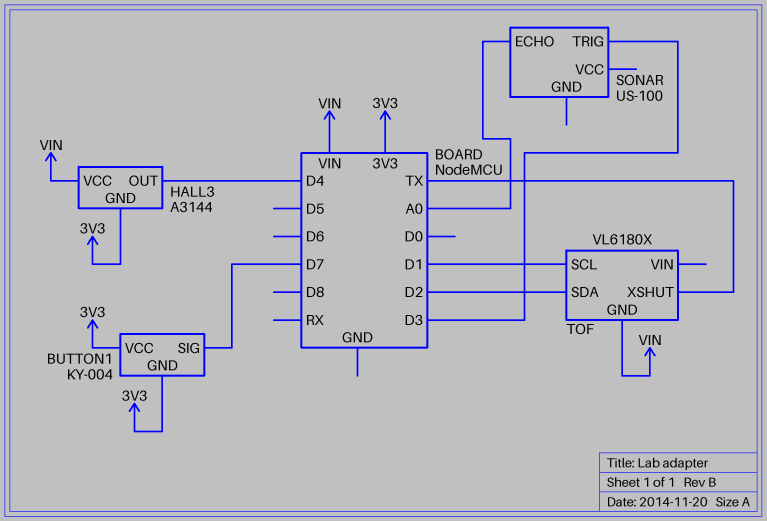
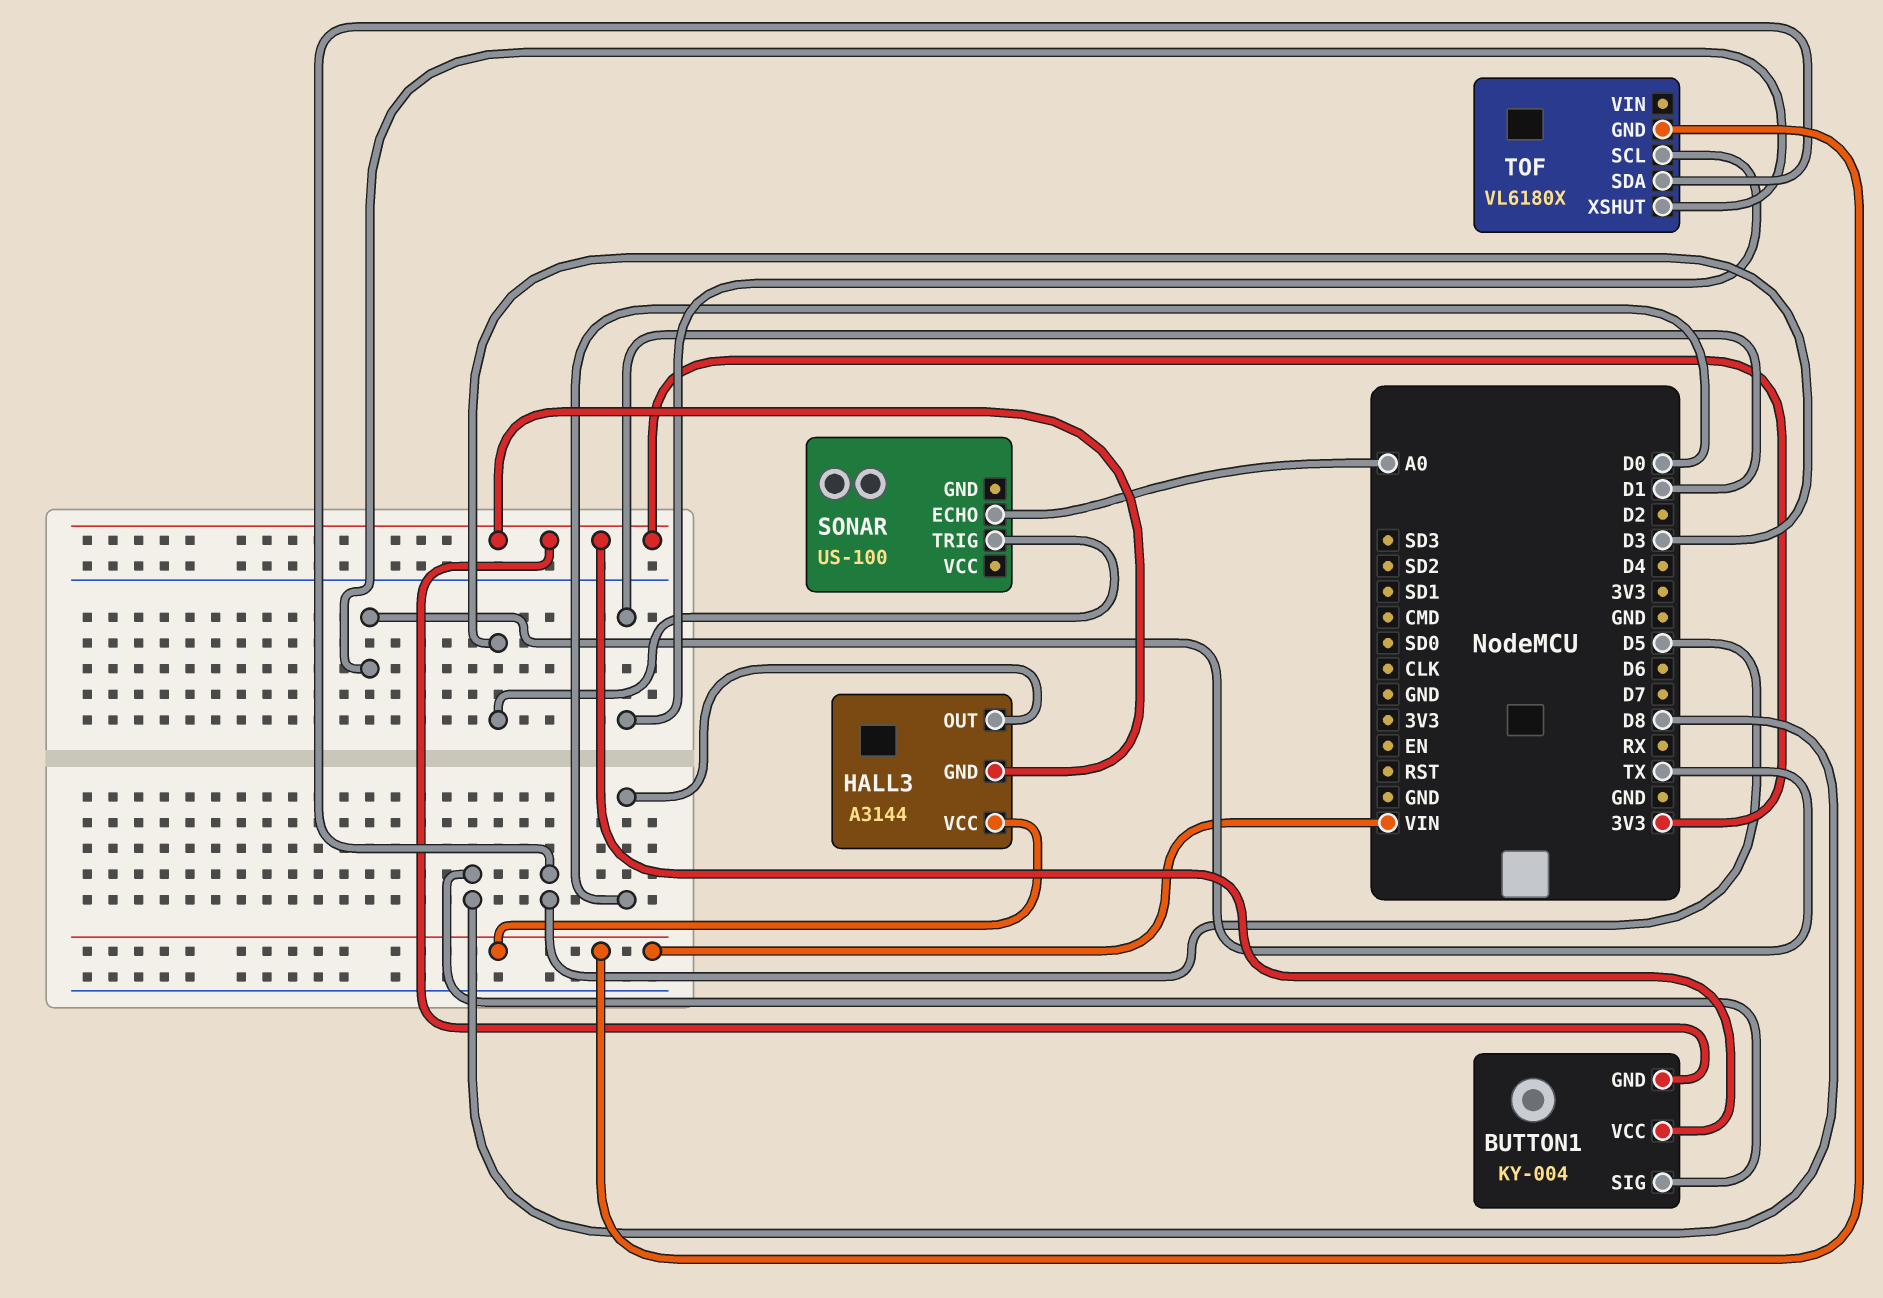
BUTTON1 pin SIG: D7 -> D8
HALL3 pin OUT: D4 -> D0
TOF pin SDA: D2 -> D5

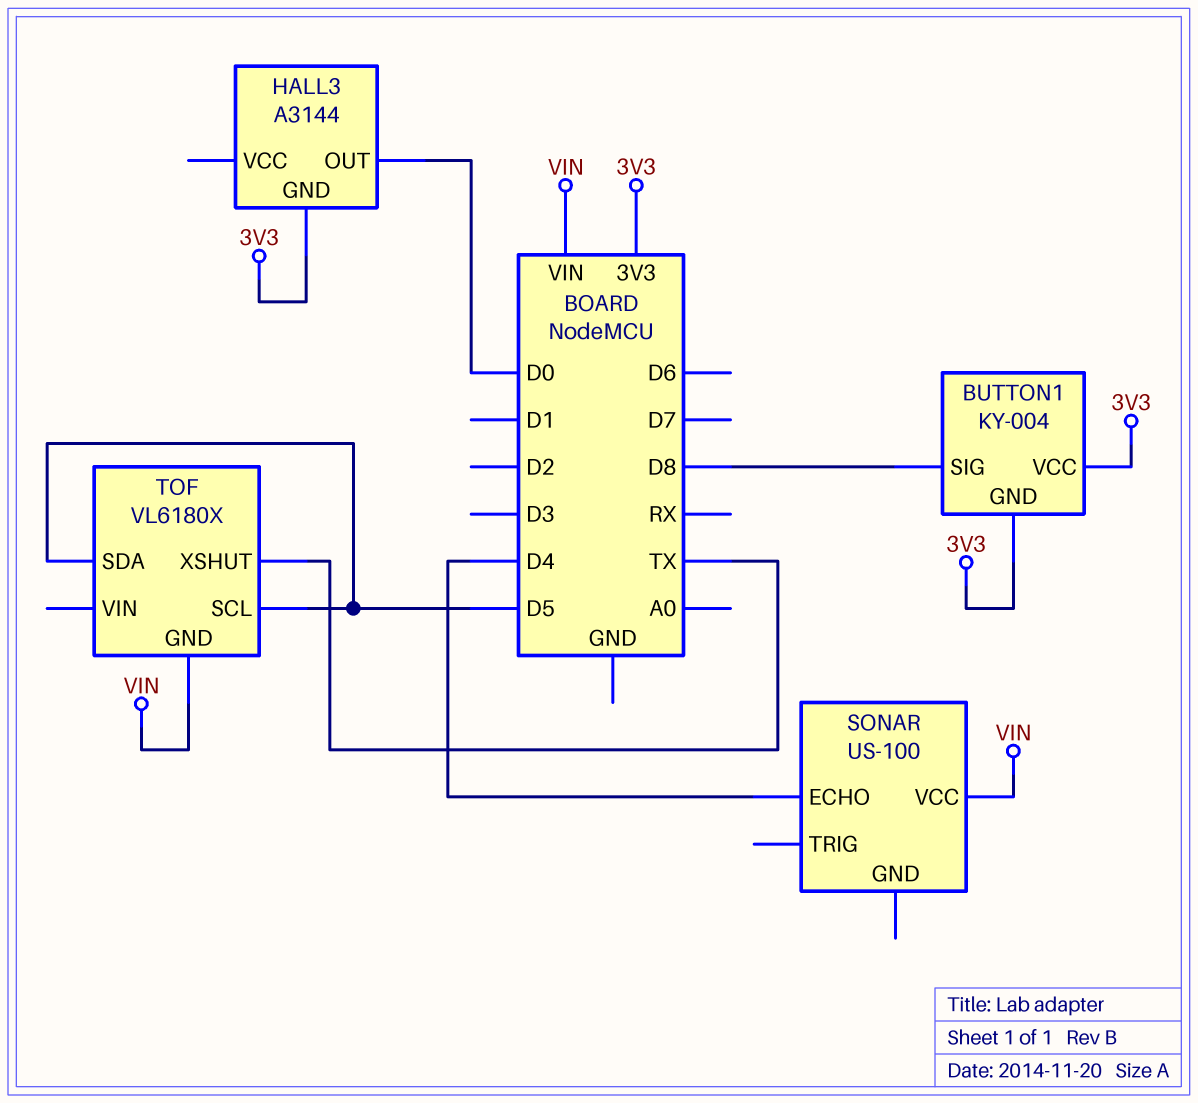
HALL3 pin VCC: VIN -> none
SONAR pin ECHO: A0 -> D4
SONAR pin TRIG: D3 -> none
SONAR pin VCC: none -> VIN
TOF pin SCL: D1 -> D5

